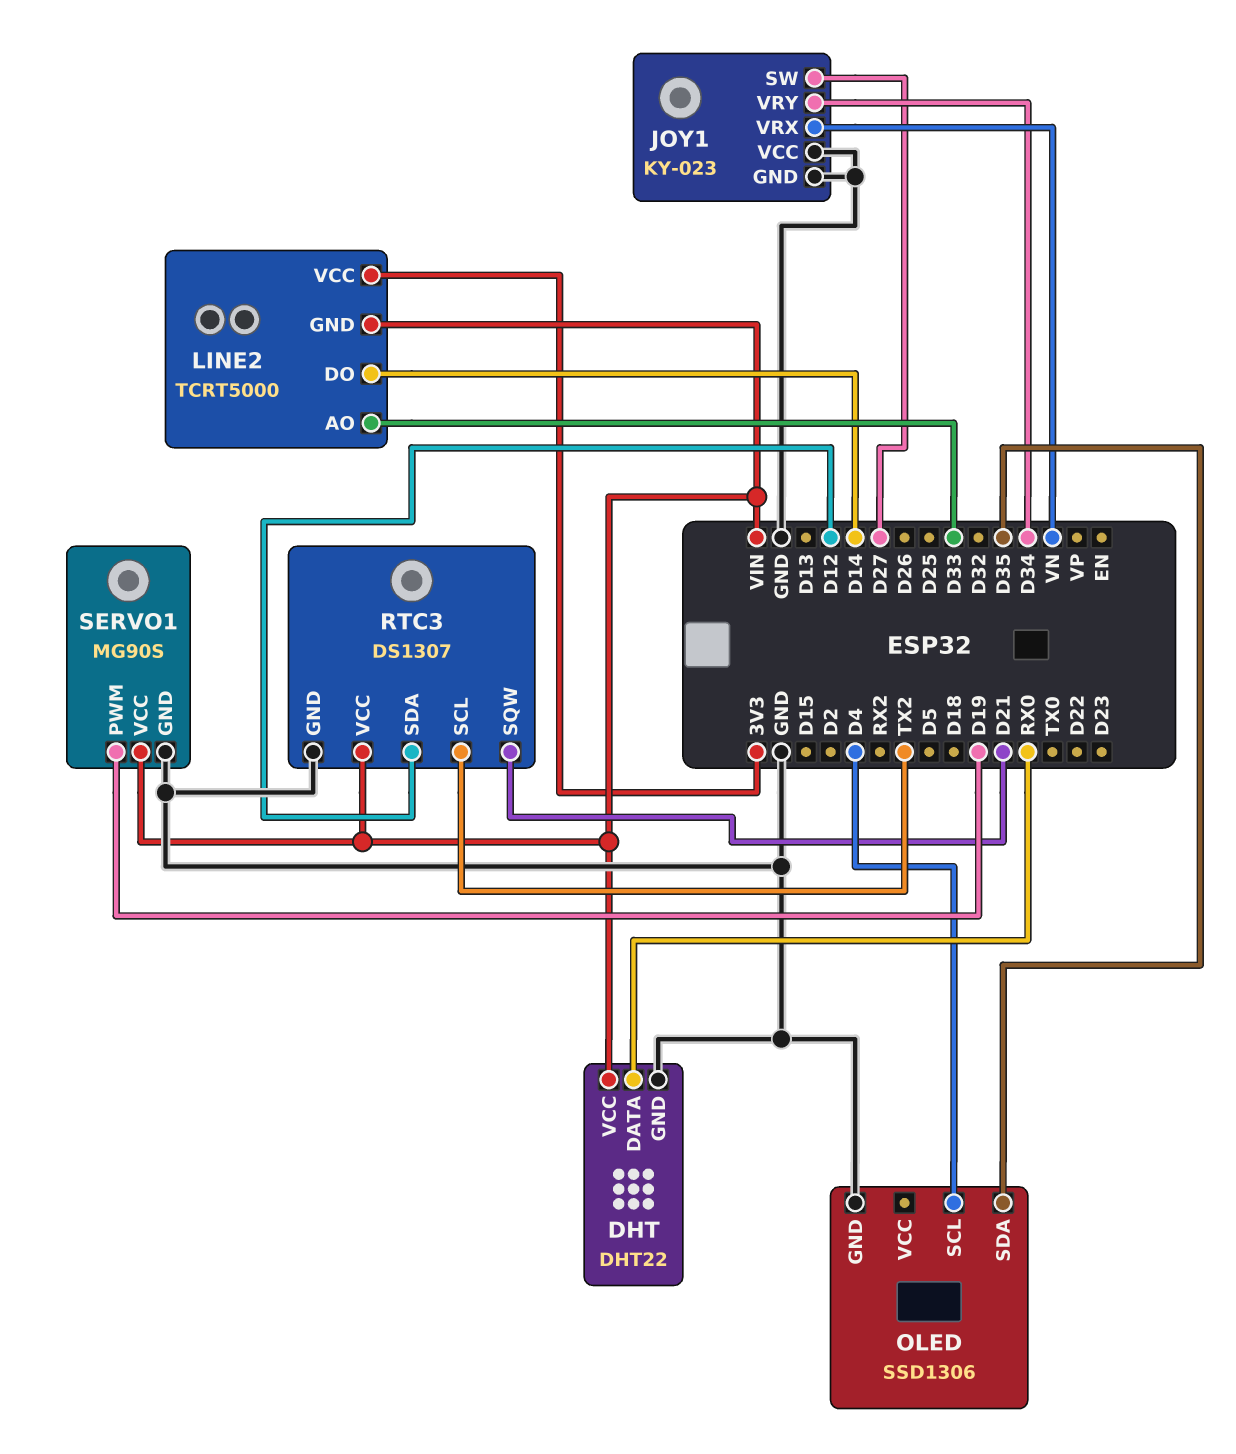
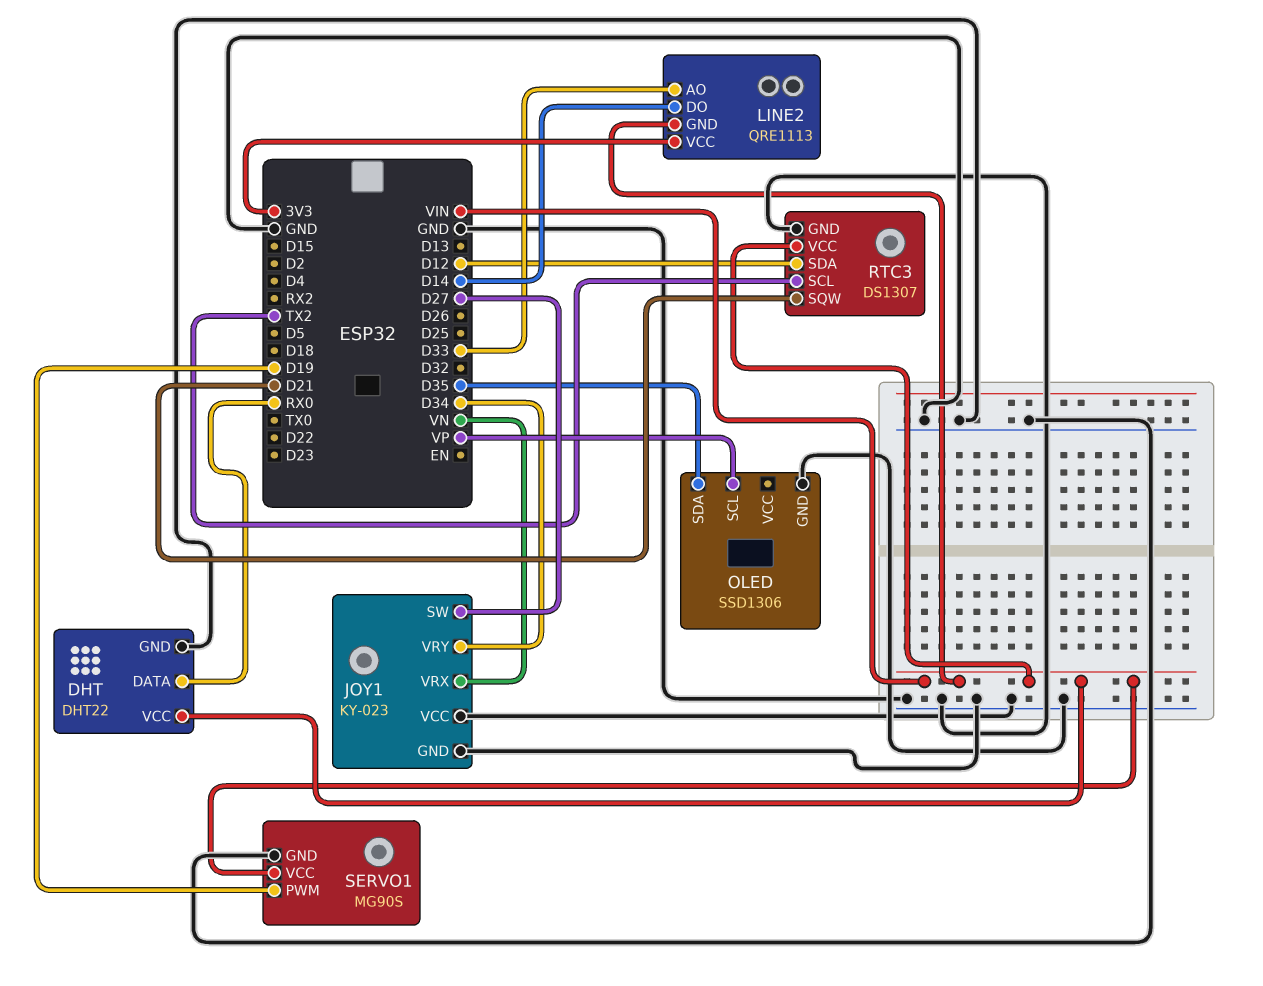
LINE2: TCRT5000 -> QRE1113
OLED pin SCL: D4 -> VP

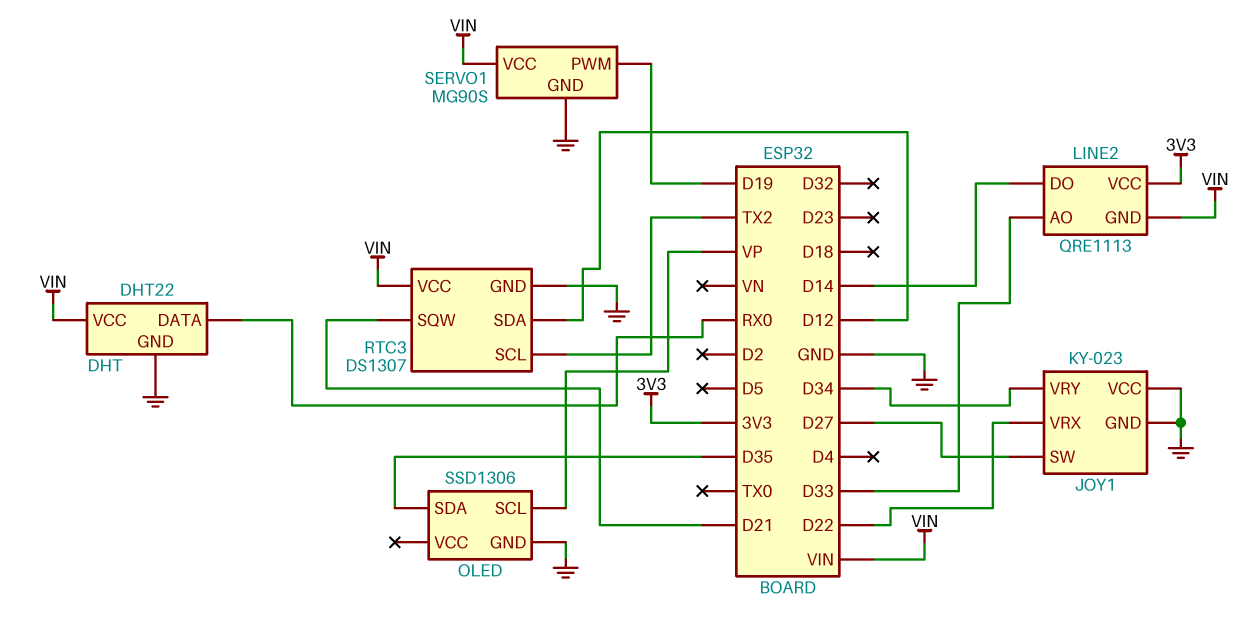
JOY1 pin VRX: VN -> D22

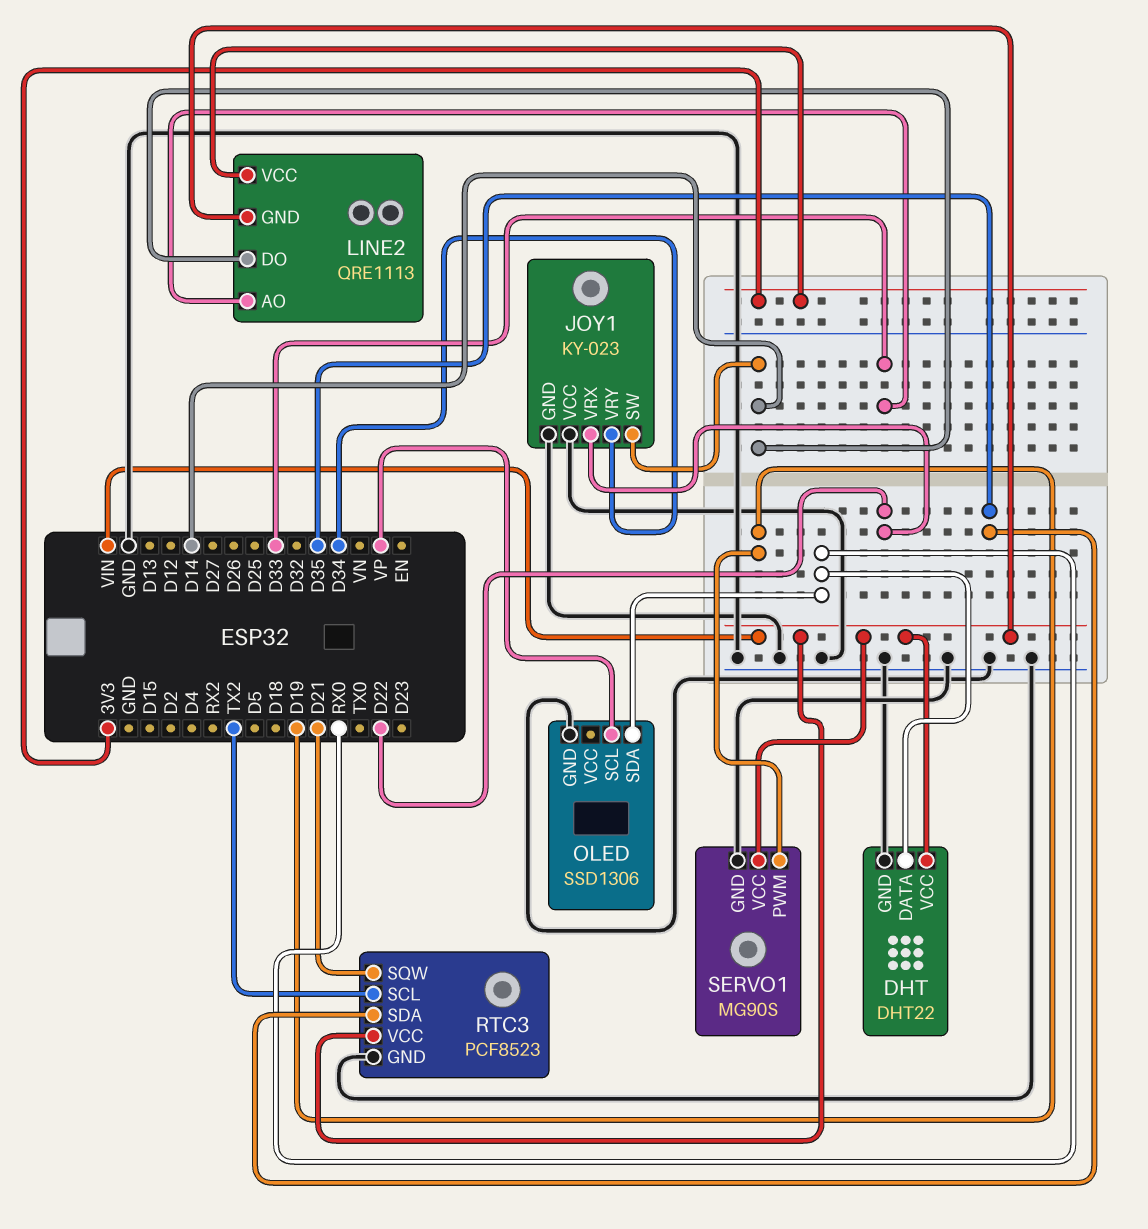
JOY1 pin SW: D27 -> D14
OLED pin SDA: D35 -> RX0
RTC3: DS1307 -> PCF8523
RTC3 pin SDA: D12 -> D35

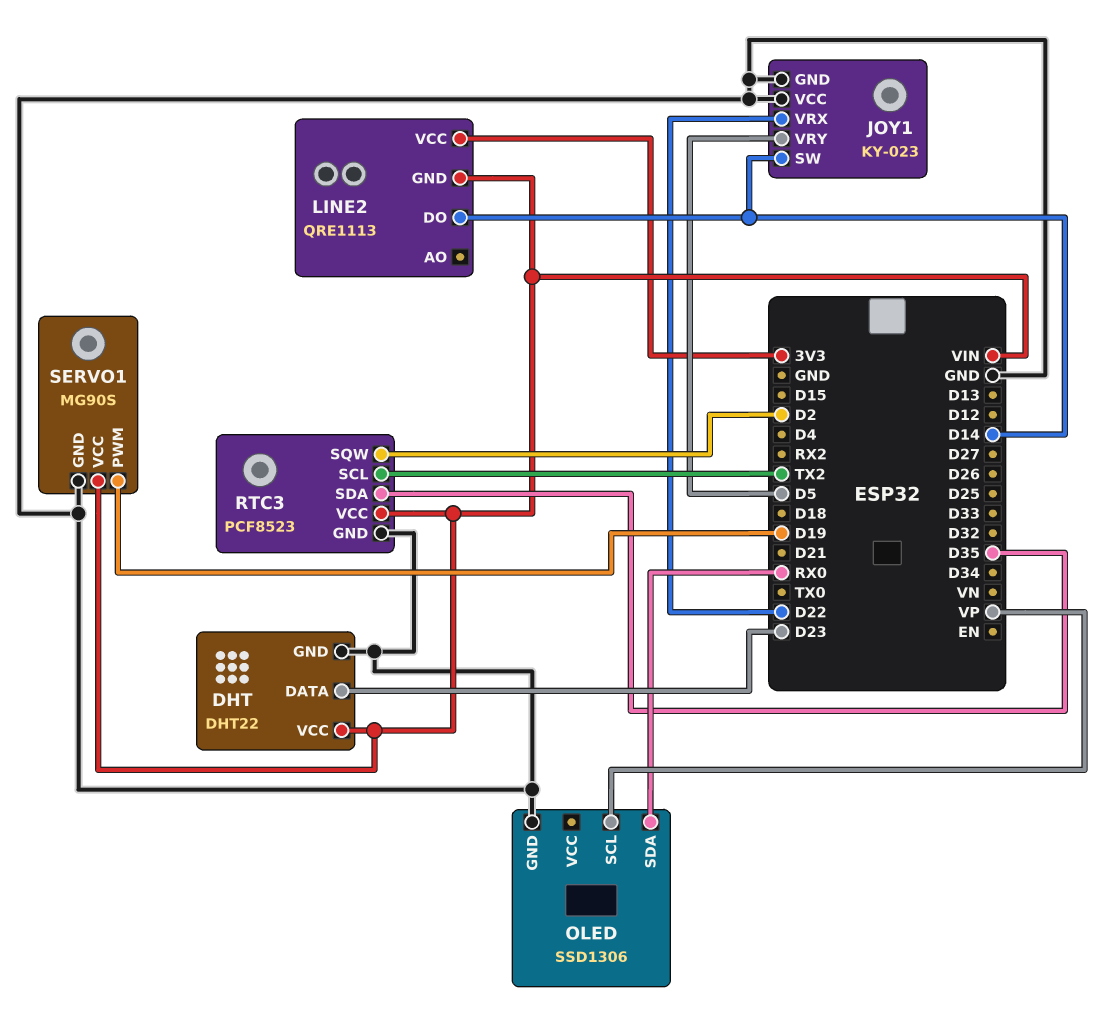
DHT pin DATA: RX0 -> D23
JOY1 pin VRY: D34 -> D5
LINE2 pin AO: D33 -> none
RTC3 pin SQW: D21 -> D2

